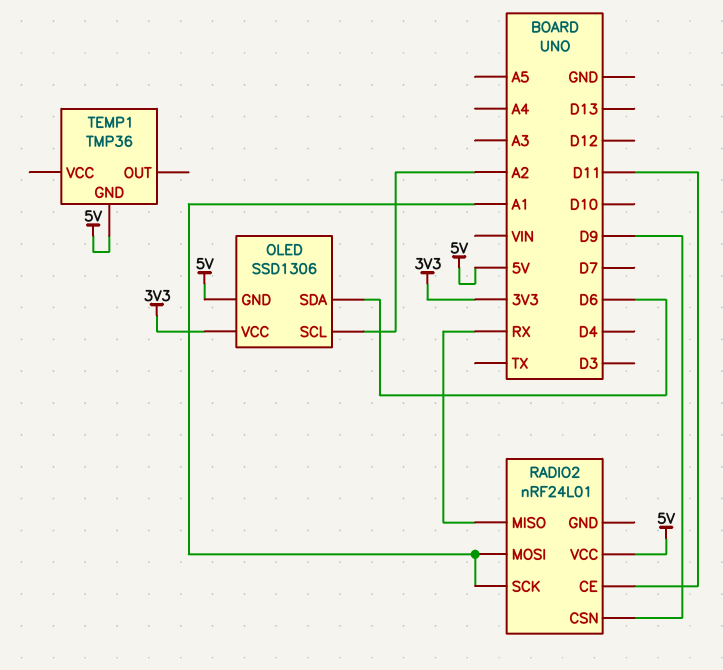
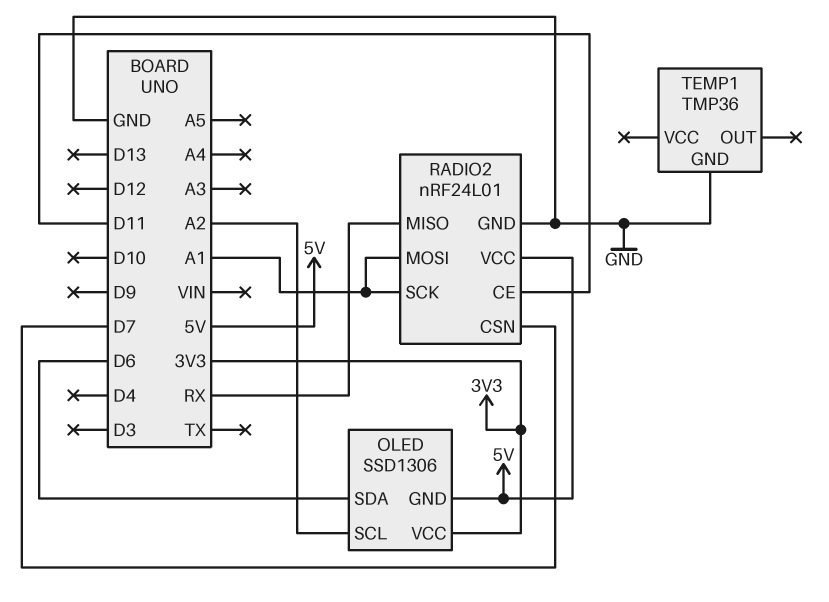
RADIO2 pin CSN: D9 -> D7
RADIO2 pin GND: none -> GND
TEMP1 pin GND: 5V -> GND

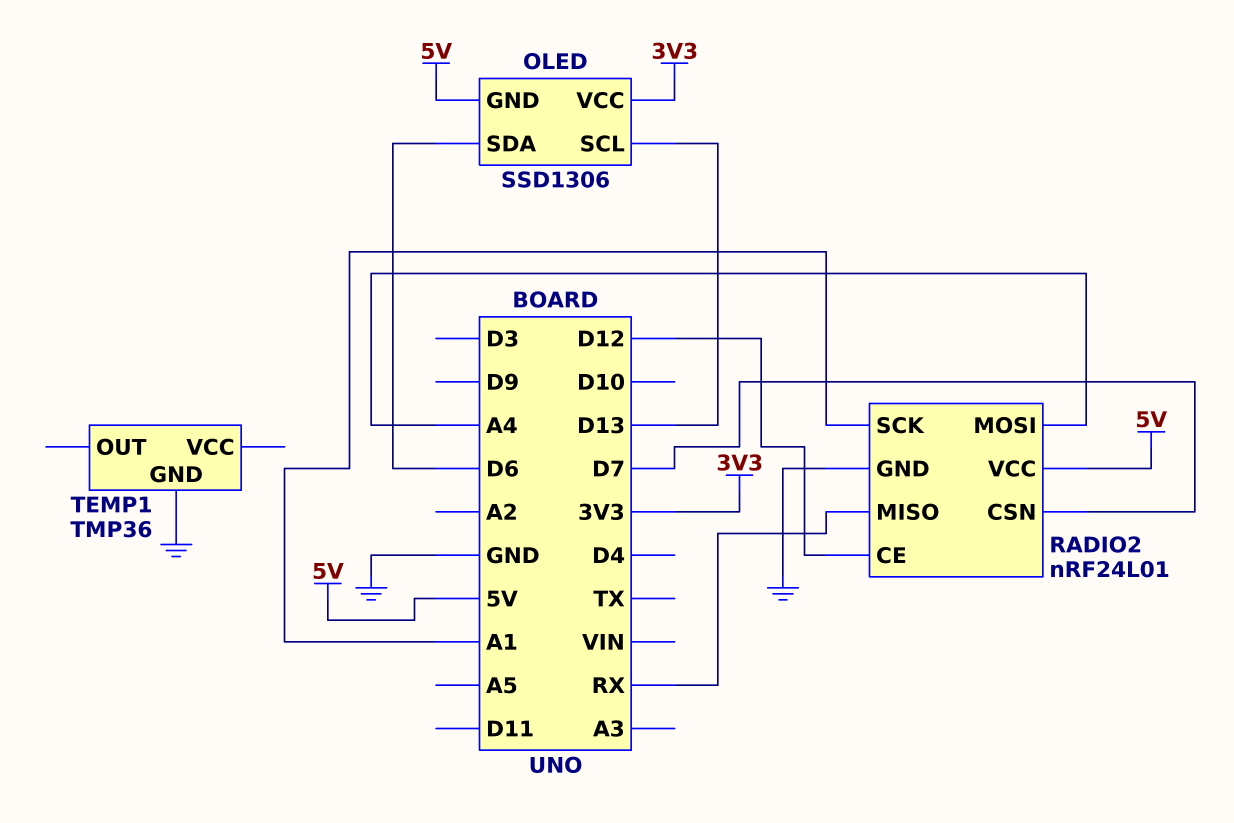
OLED pin SCL: A2 -> D13
RADIO2 pin CE: D11 -> D12
RADIO2 pin MOSI: A1 -> A4

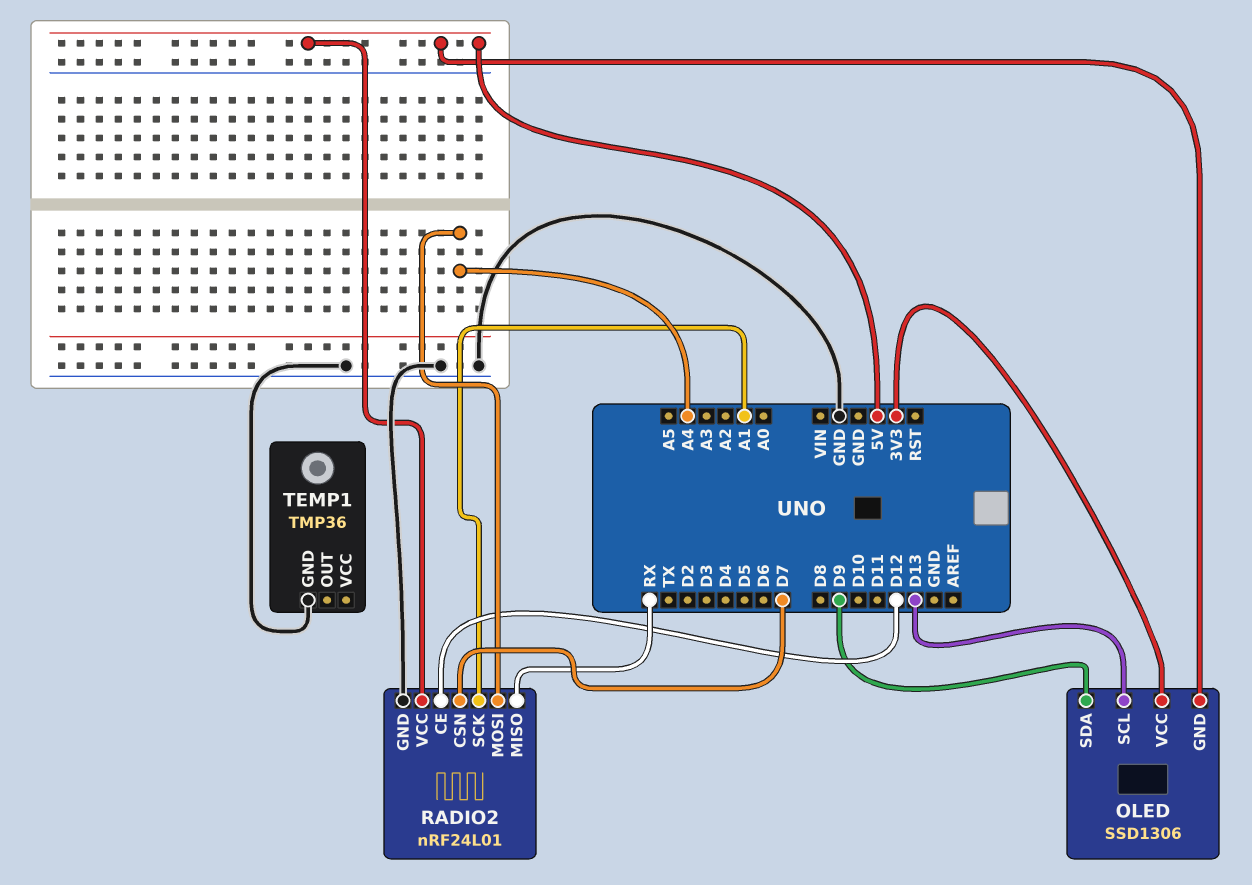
OLED pin SDA: D6 -> D9

